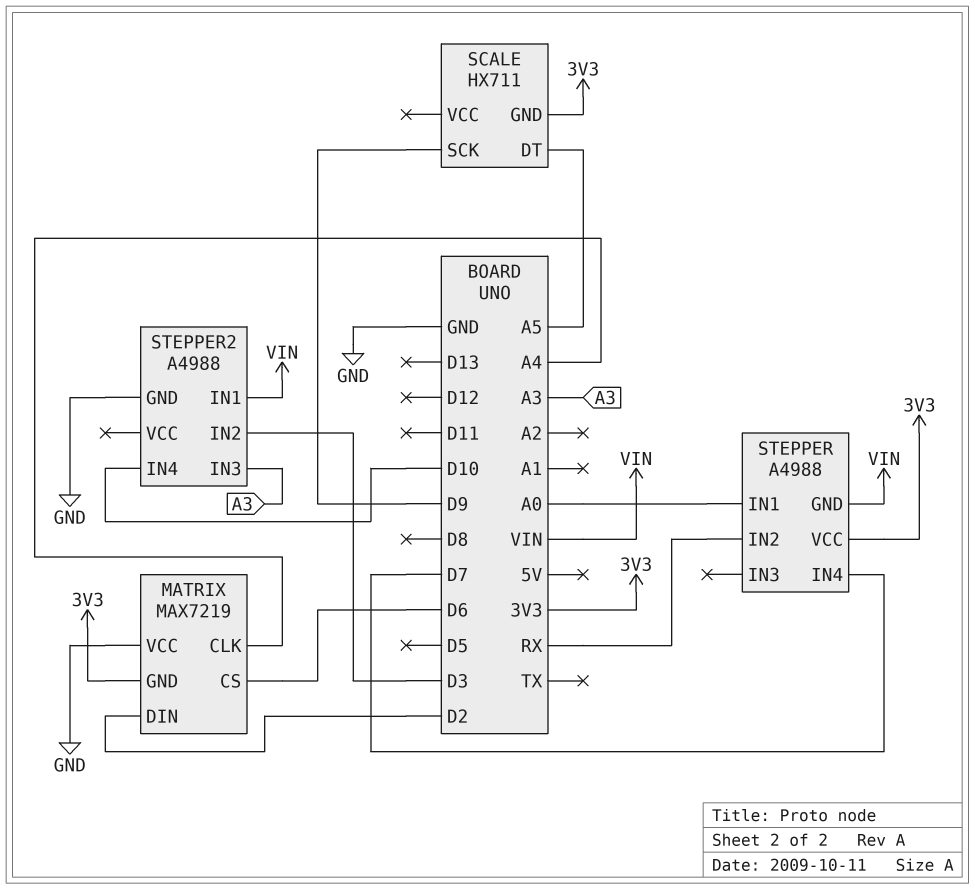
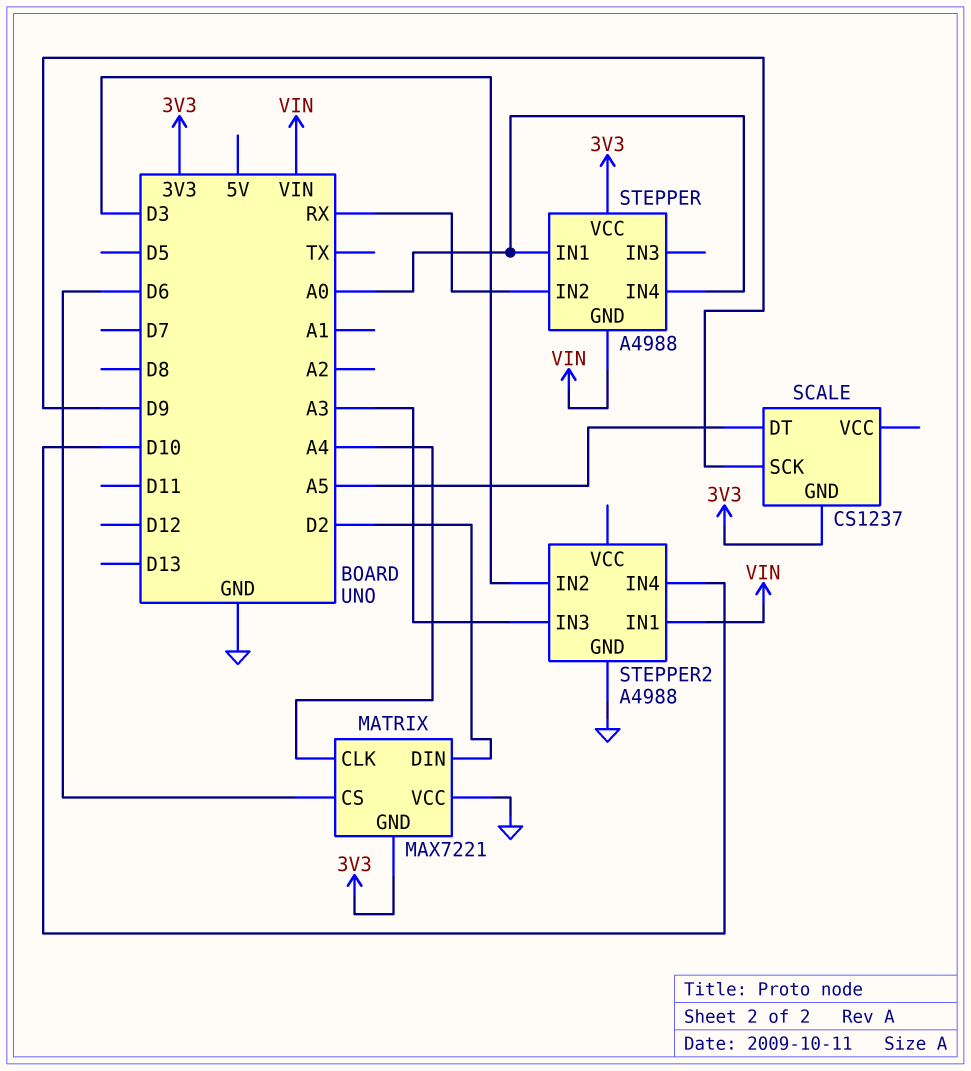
MATRIX: MAX7219 -> MAX7221
SCALE: HX711 -> CS1237
STEPPER pin IN4: D7 -> A0

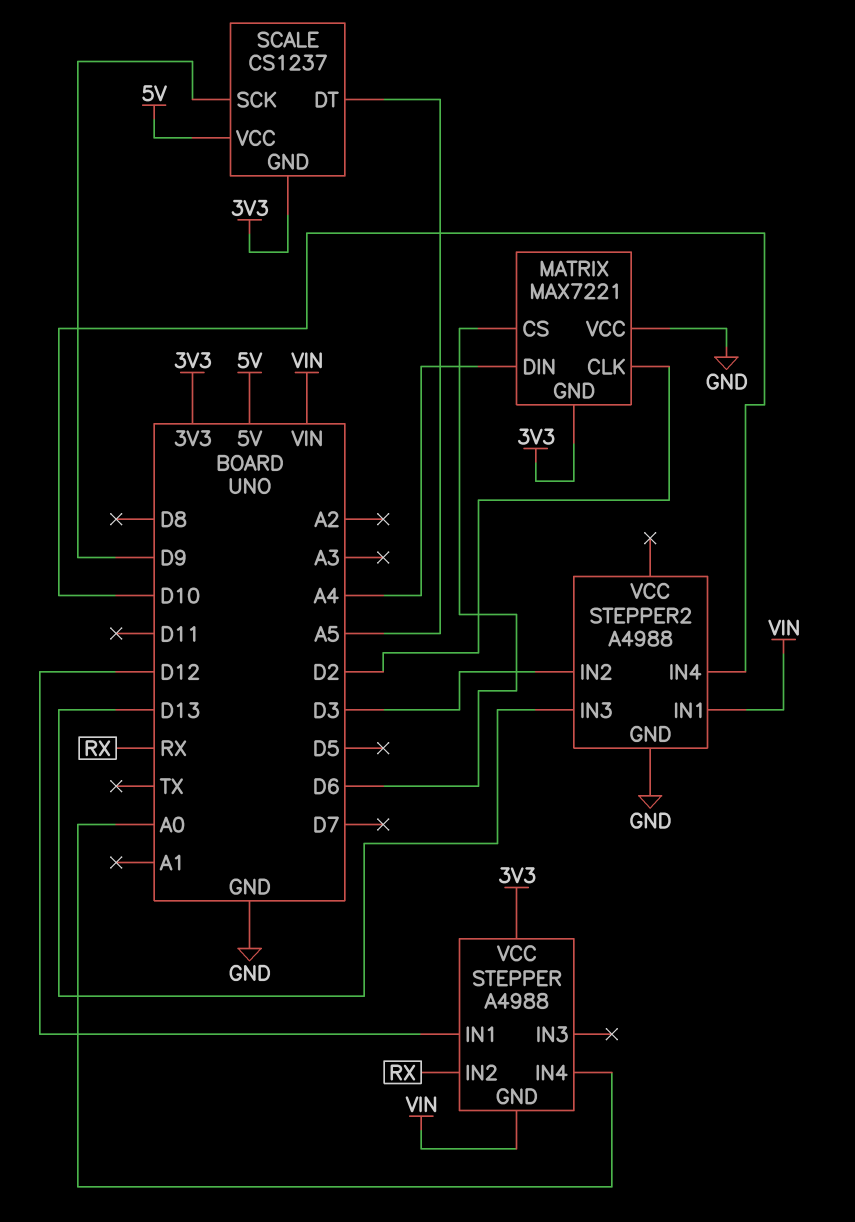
MATRIX pin CLK: A4 -> D2
MATRIX pin DIN: D2 -> A4
SCALE pin VCC: none -> 5V
STEPPER pin IN1: A0 -> D12
STEPPER2 pin IN3: A3 -> D13

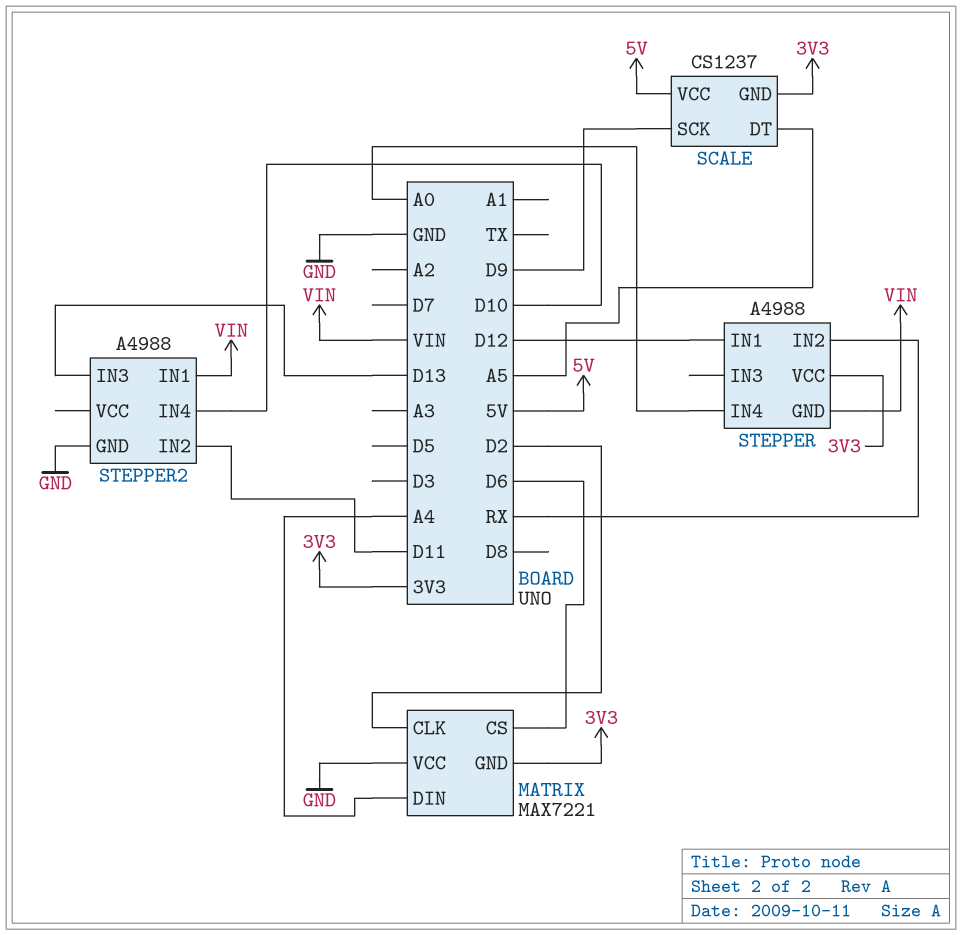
STEPPER2 pin IN2: D3 -> D11

